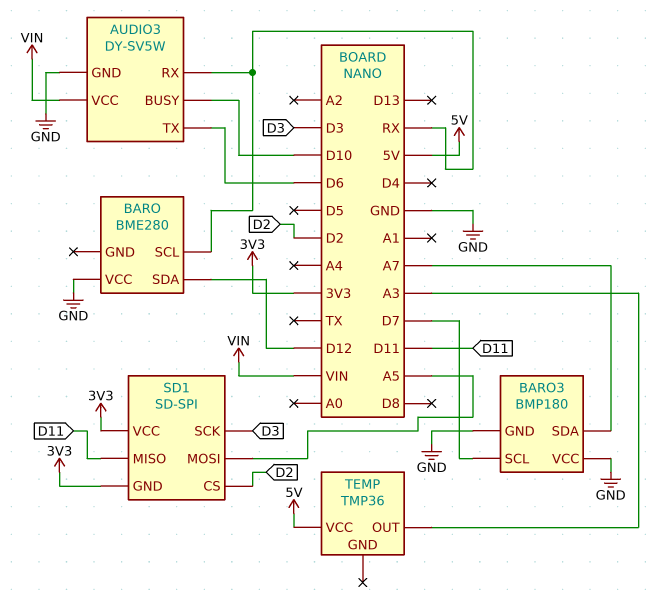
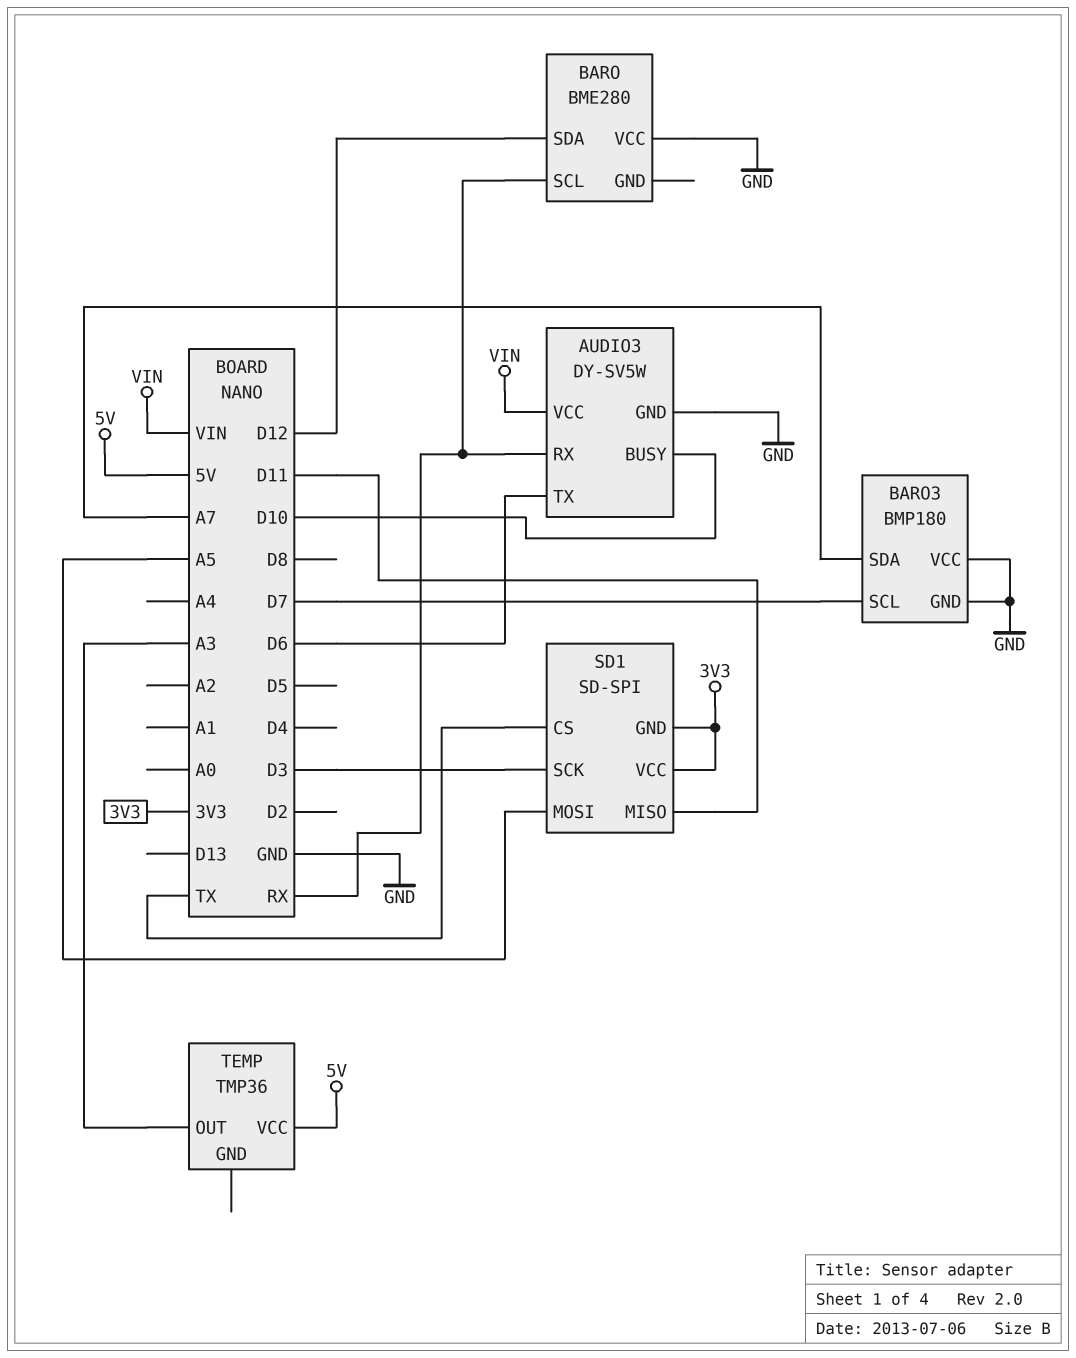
SD1 pin CS: D2 -> TX

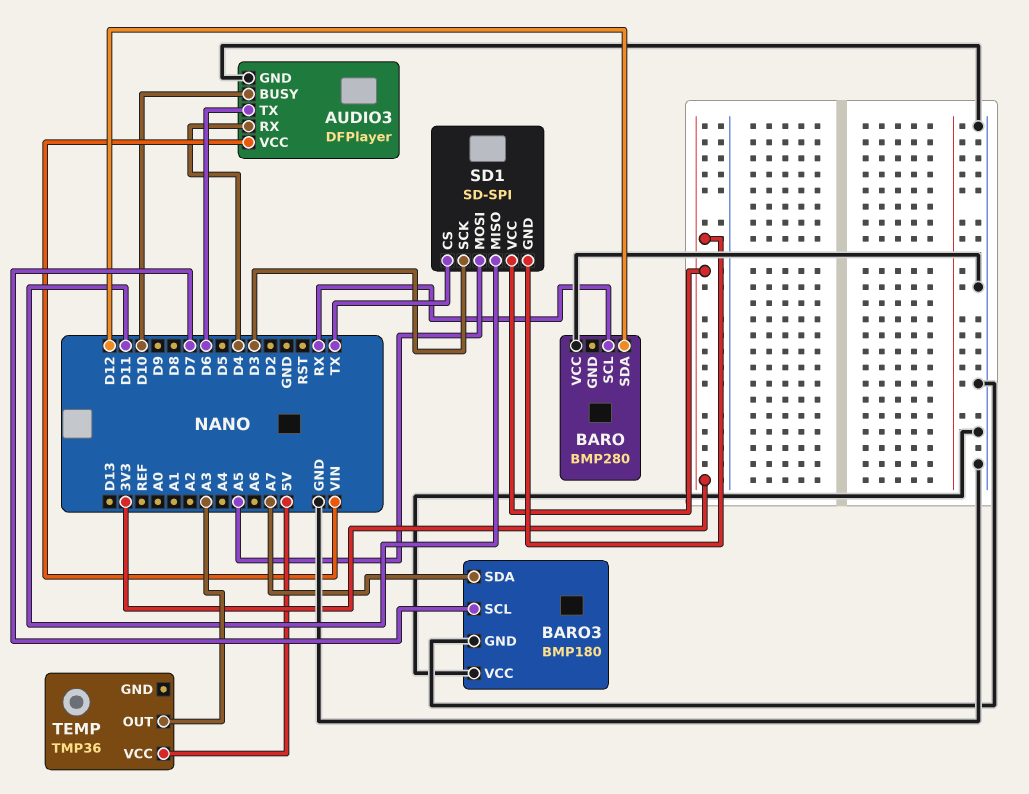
AUDIO3: DY-SV5W -> DFPlayer
AUDIO3 pin RX: RX -> D4
BARO: BME280 -> BMP280

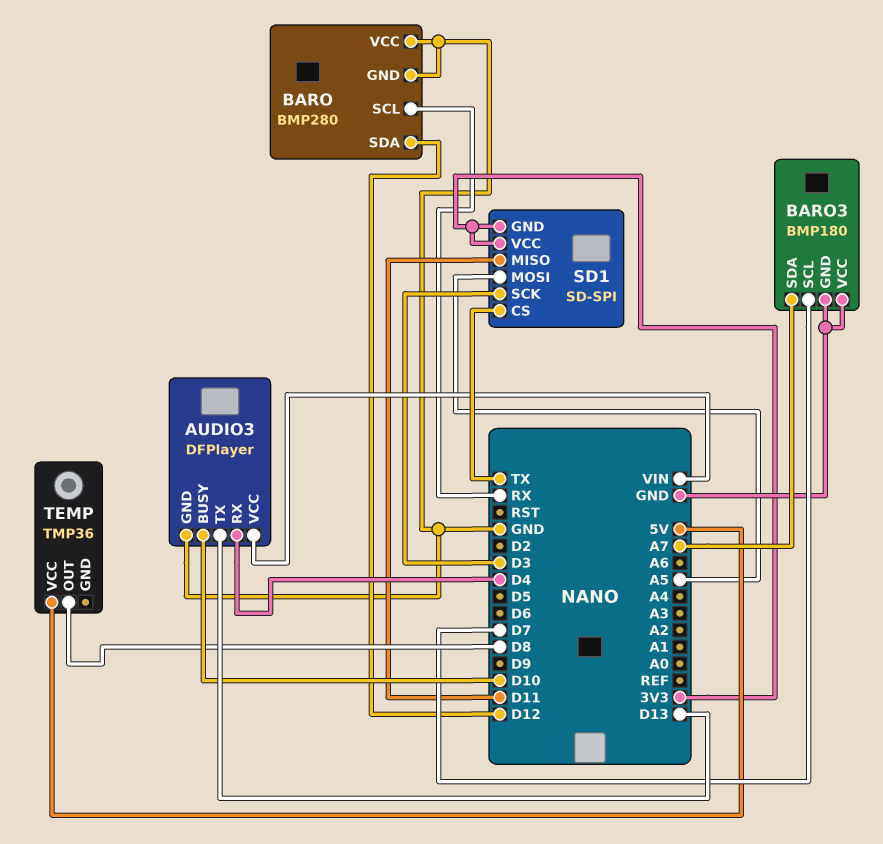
AUDIO3 pin TX: D6 -> D13
BARO pin GND: none -> GND
TEMP pin OUT: A3 -> D8

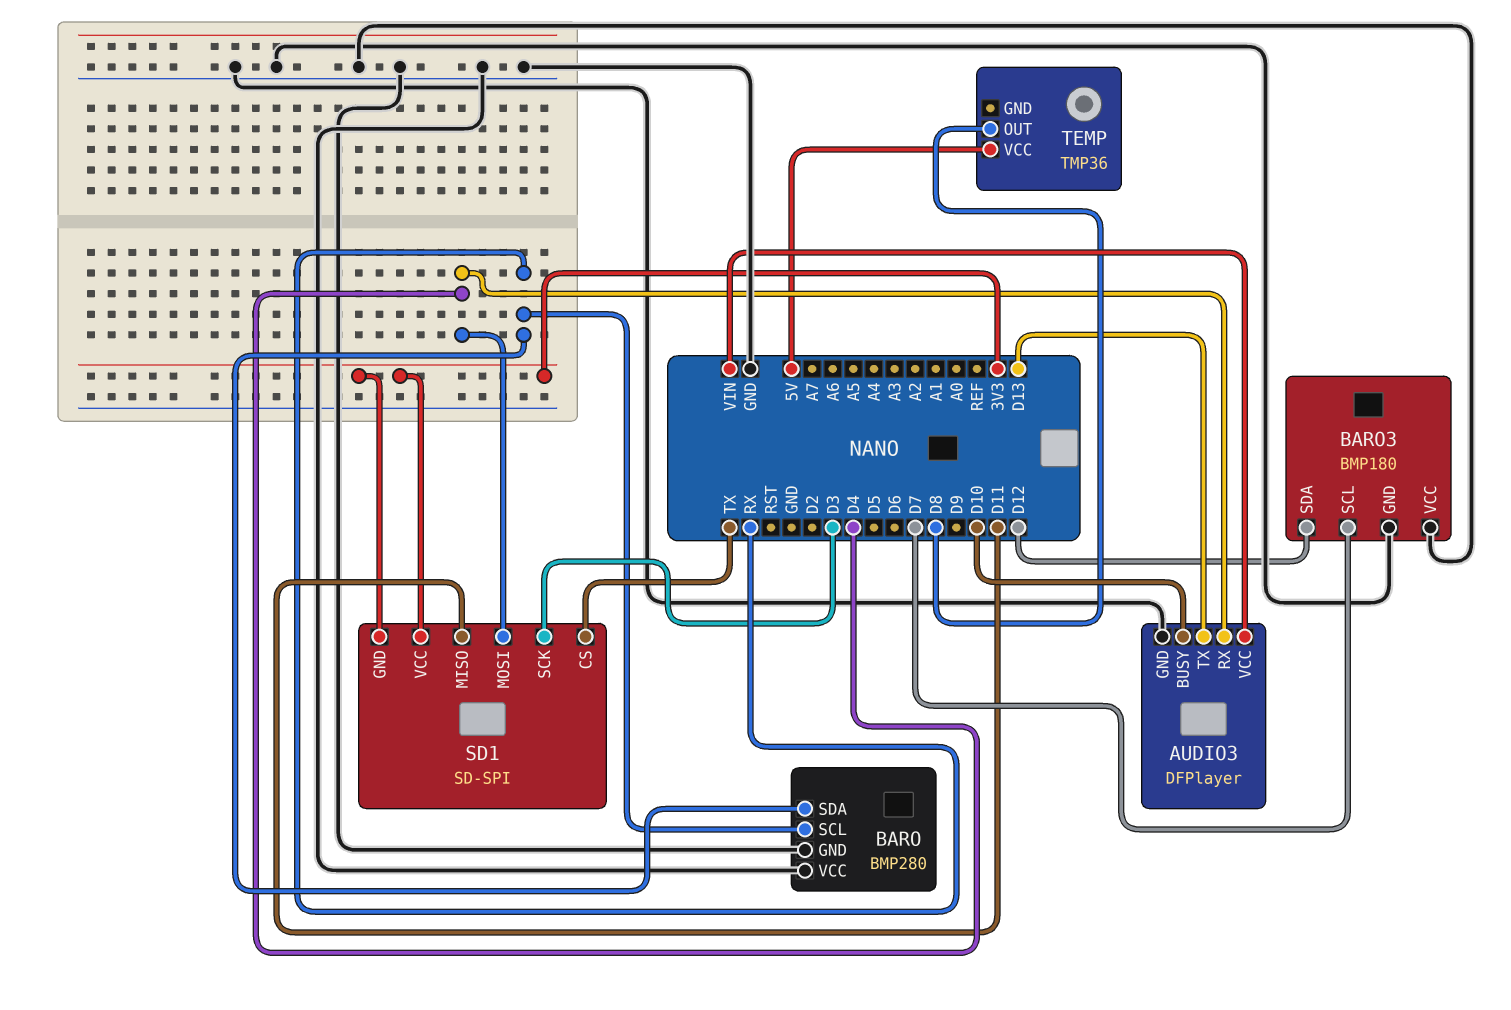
BARO pin SDA: D12 -> RX
BARO3 pin SDA: A7 -> D12
SD1 pin MOSI: A5 -> D4

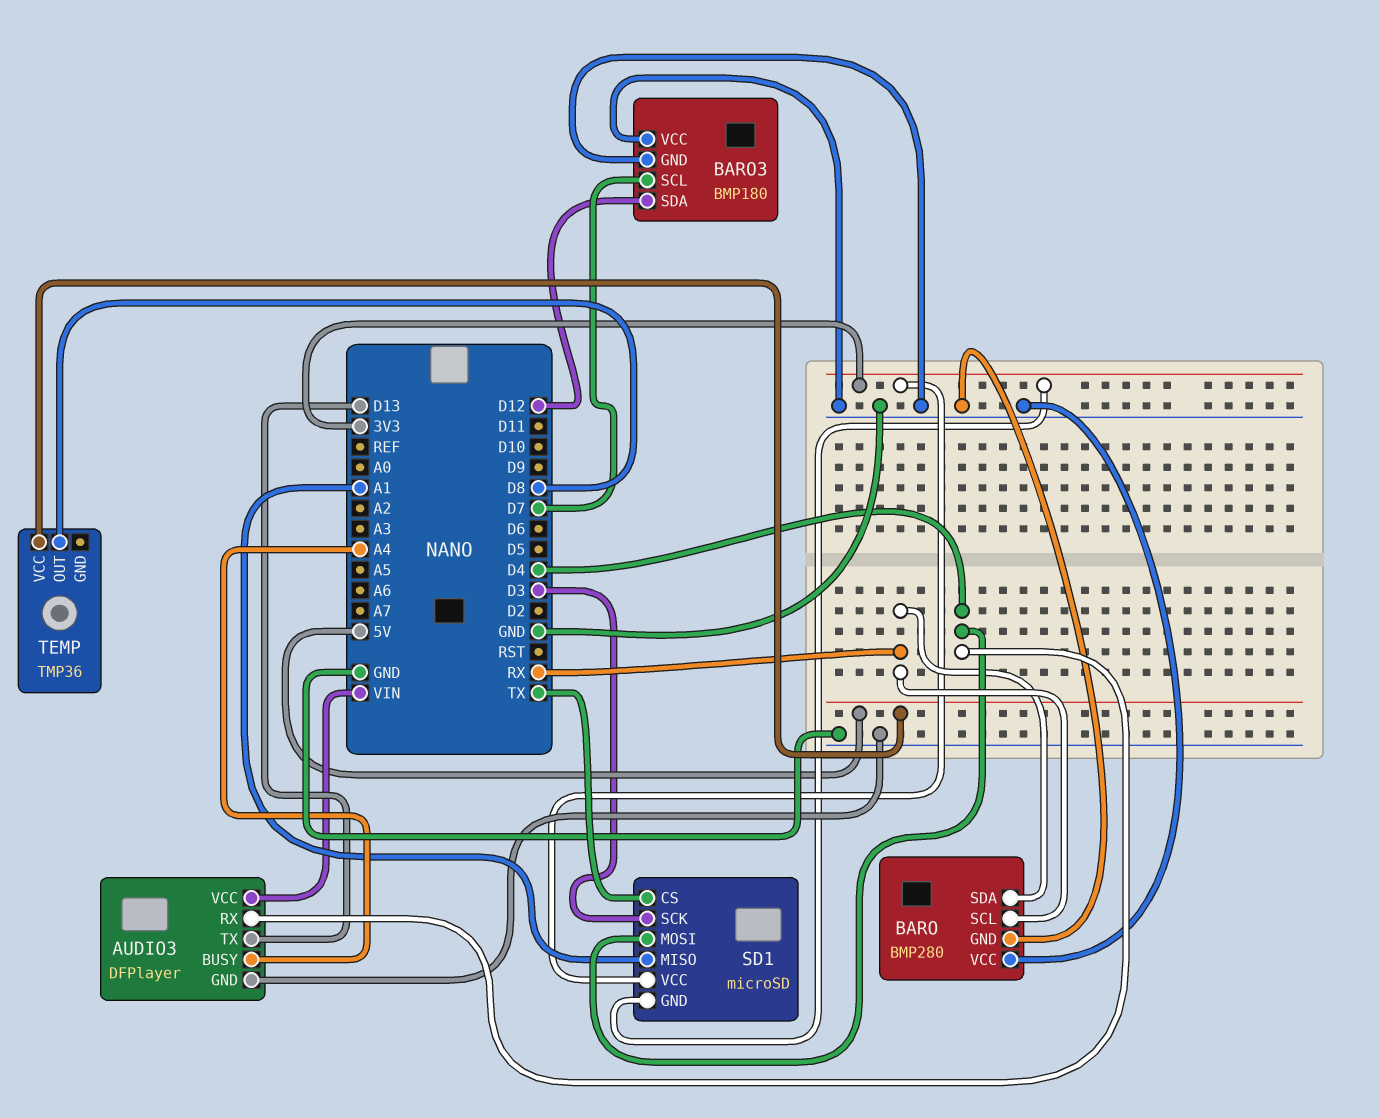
AUDIO3 pin BUSY: D10 -> A4
SD1: SD-SPI -> microSD
SD1 pin MISO: D11 -> A1

